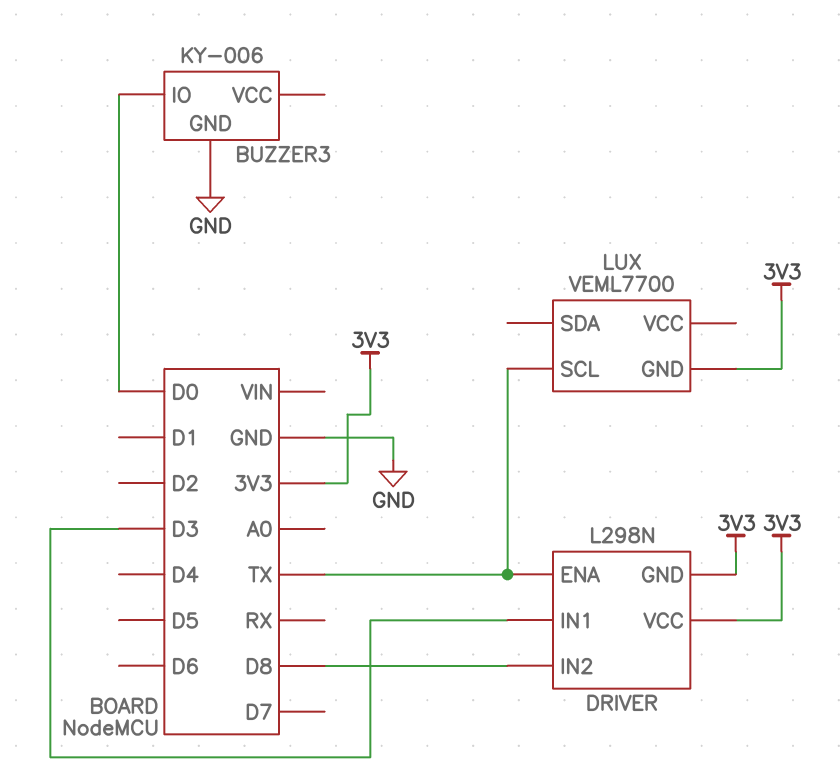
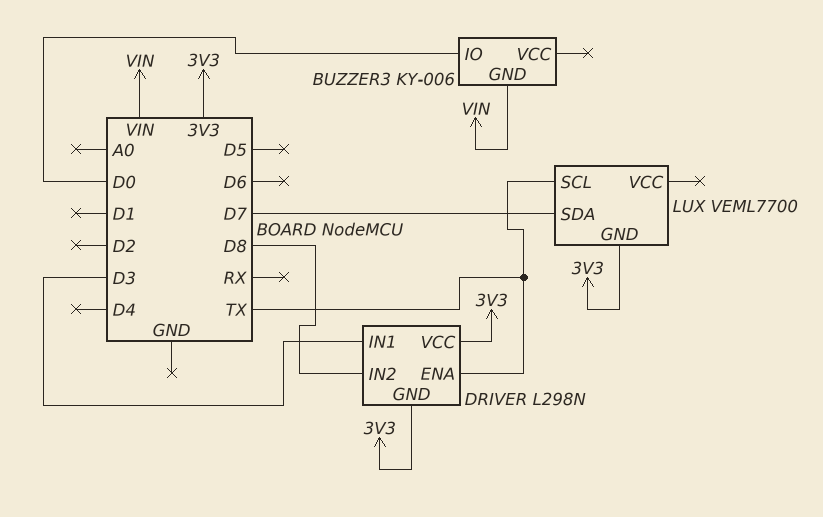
BUZZER3 pin GND: GND -> VIN
LUX pin SDA: none -> D7

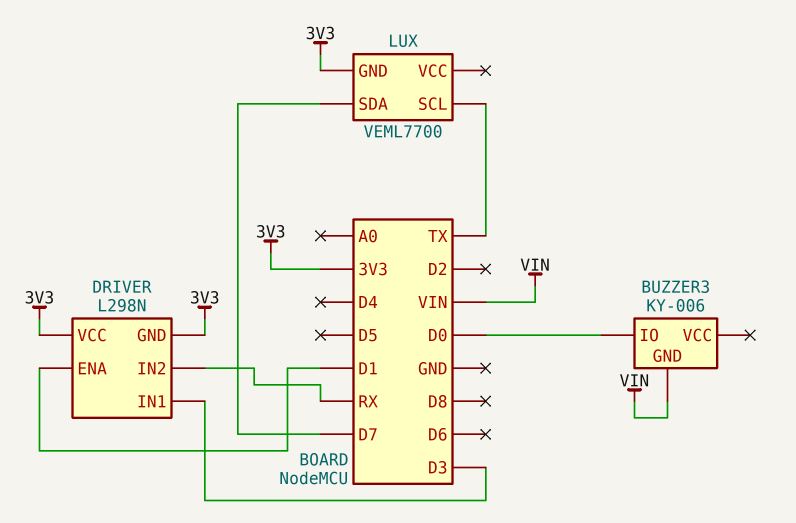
DRIVER pin ENA: TX -> D1
DRIVER pin IN2: D8 -> RX

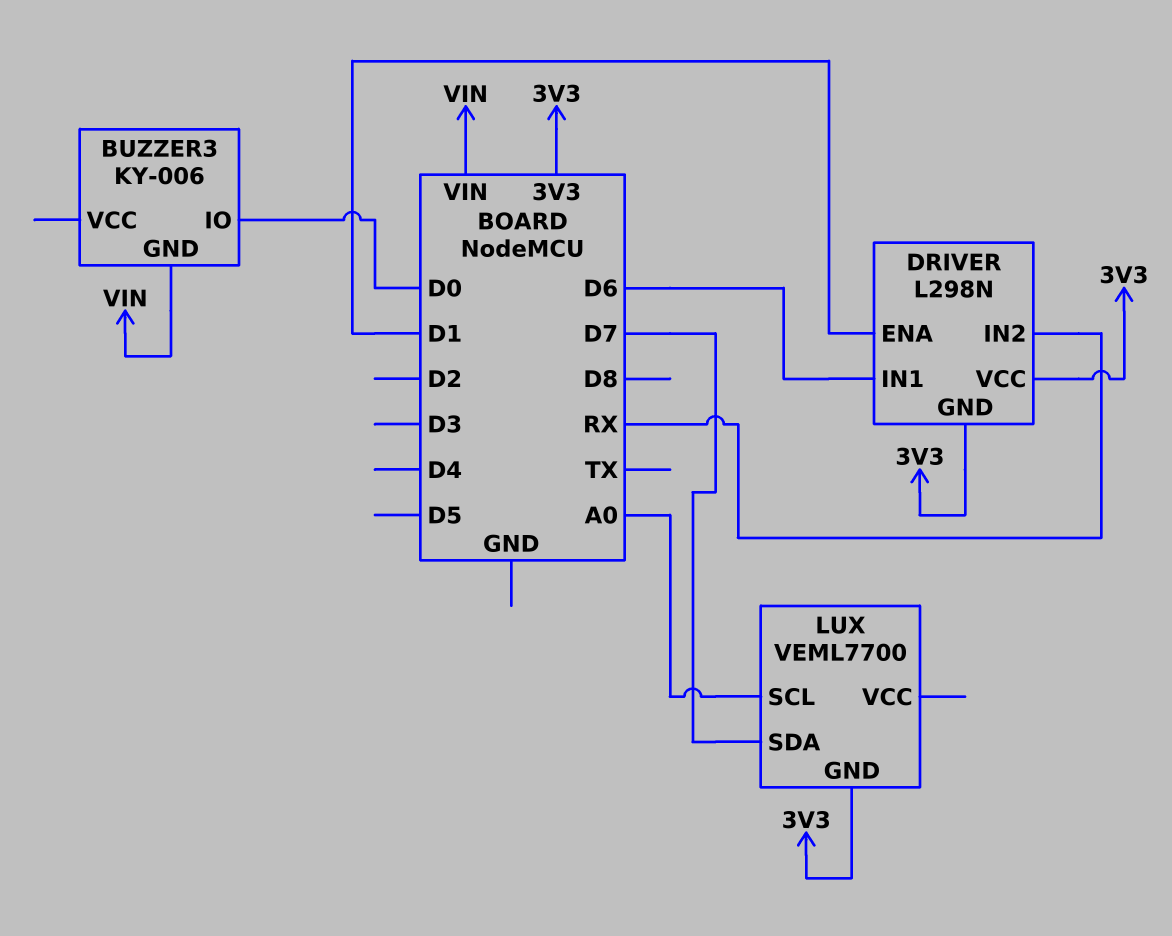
DRIVER pin IN1: D3 -> D6
LUX pin SCL: TX -> A0

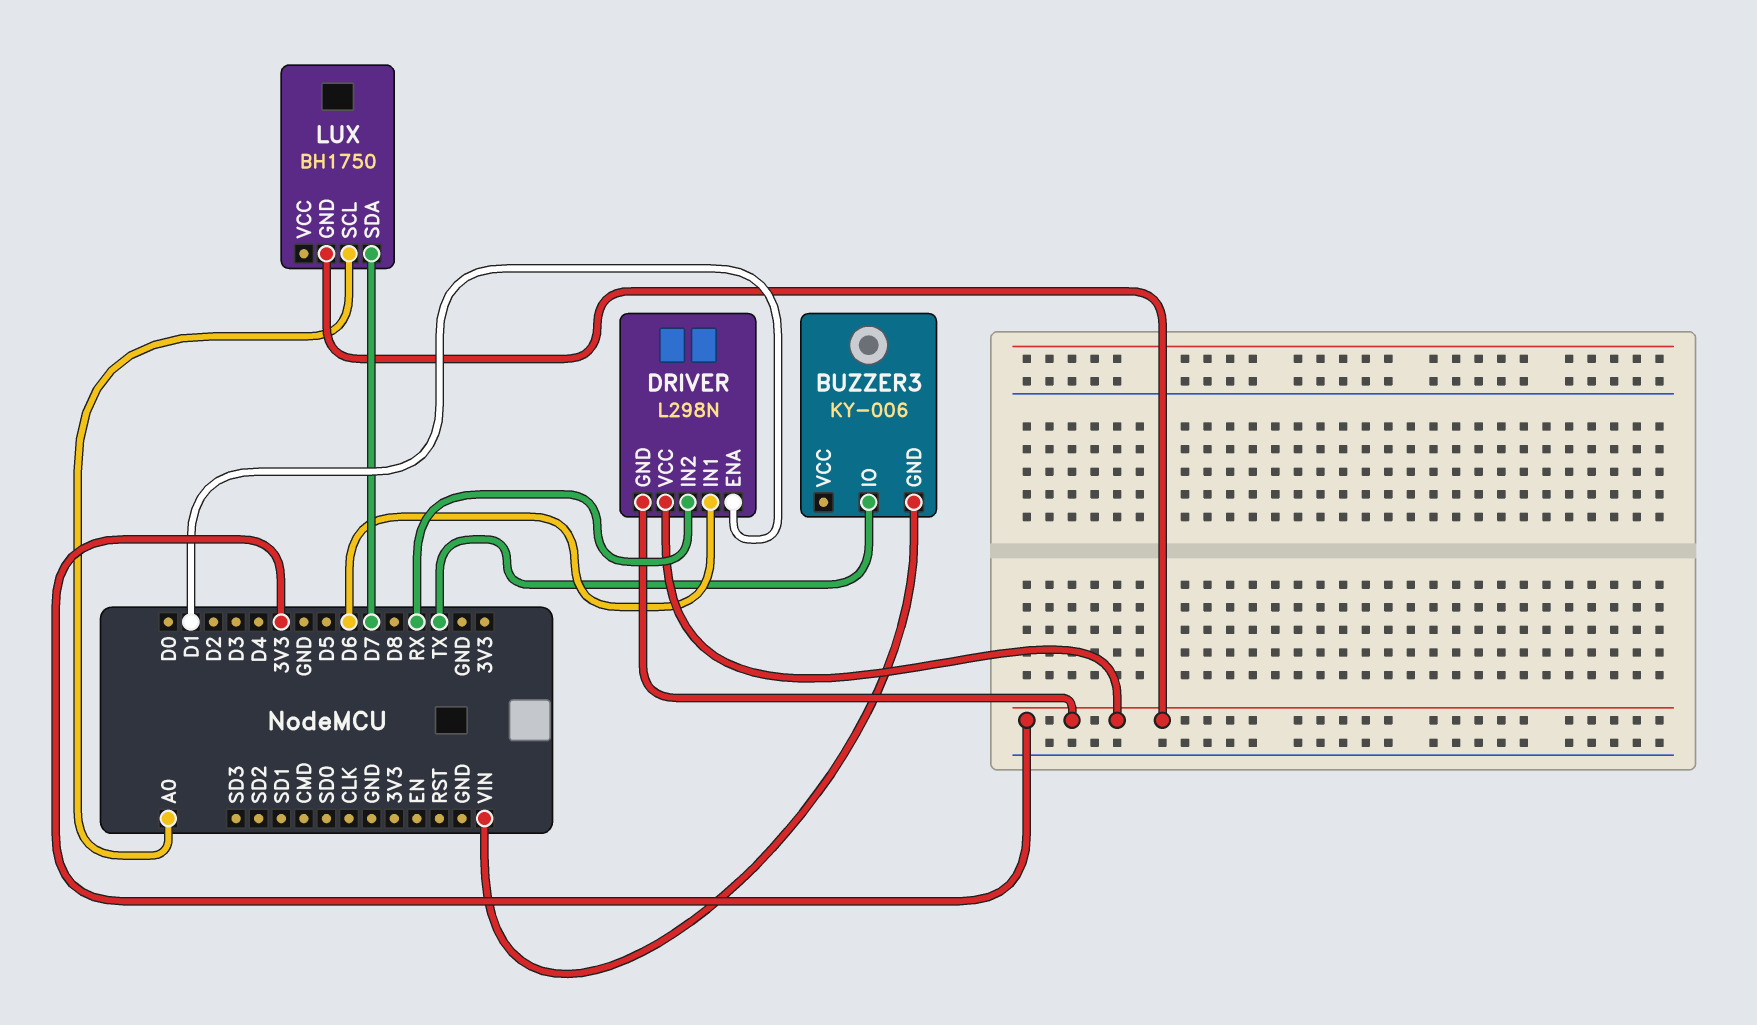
BUZZER3 pin IO: D0 -> TX
LUX: VEML7700 -> BH1750

